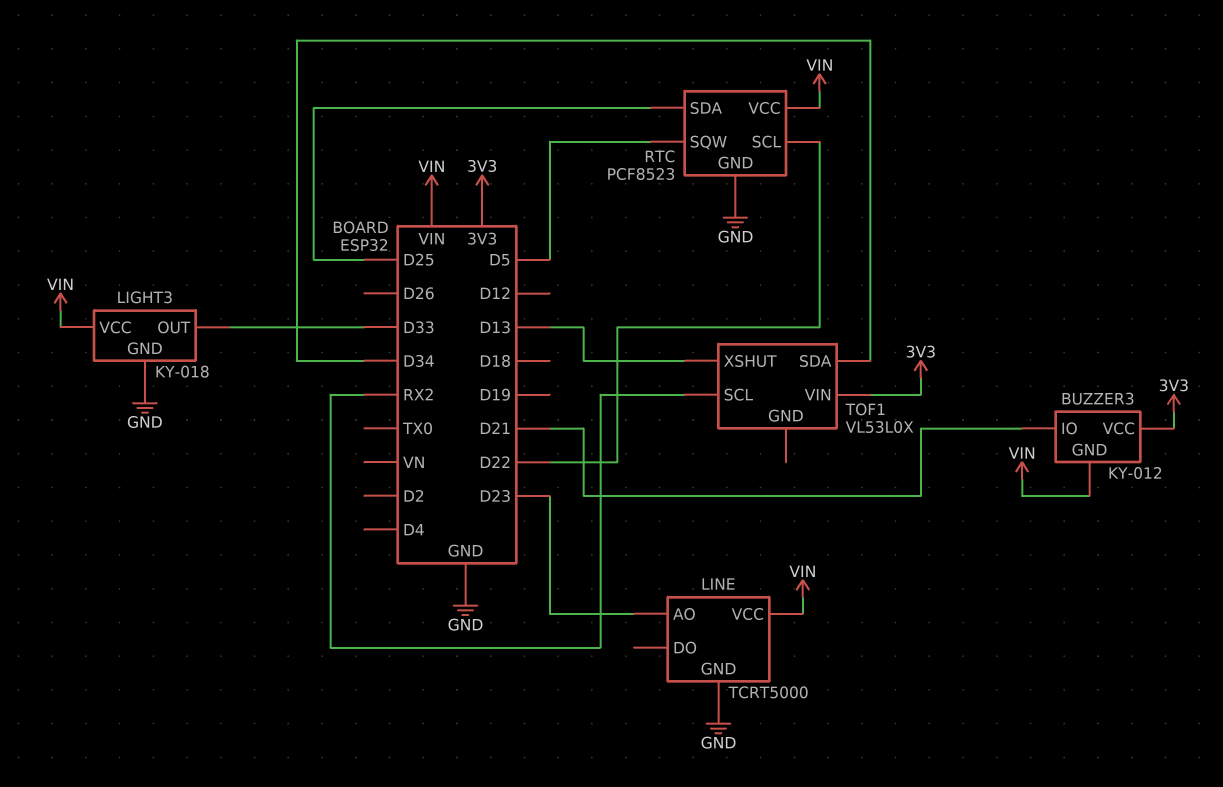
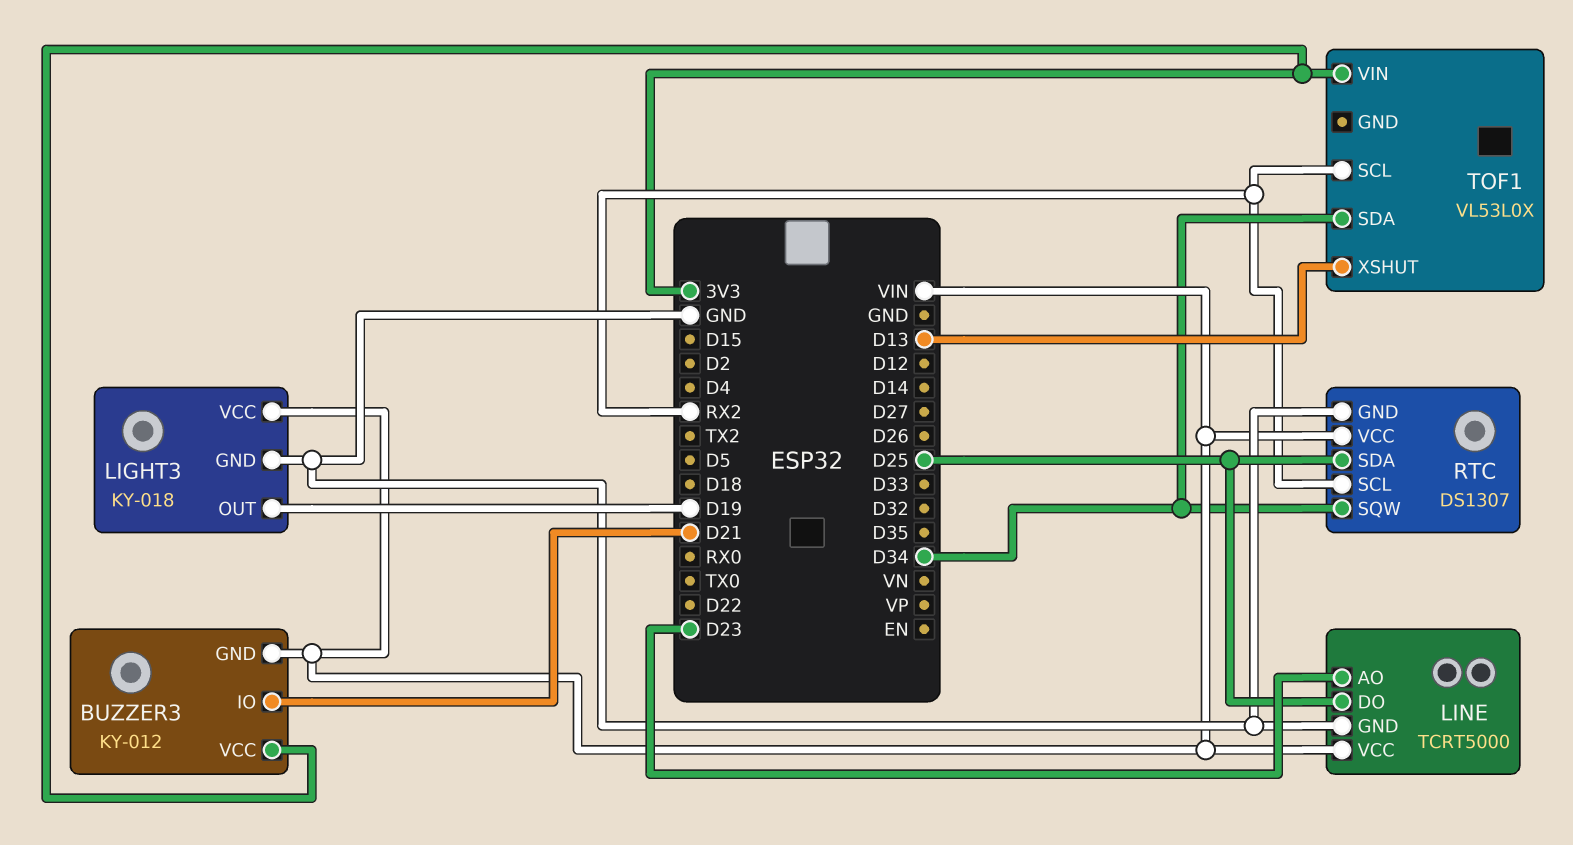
LIGHT3 pin OUT: D33 -> D19
LINE pin DO: none -> D25
RTC: PCF8523 -> DS1307
RTC pin SCL: D22 -> RX2
RTC pin SQW: D5 -> D34

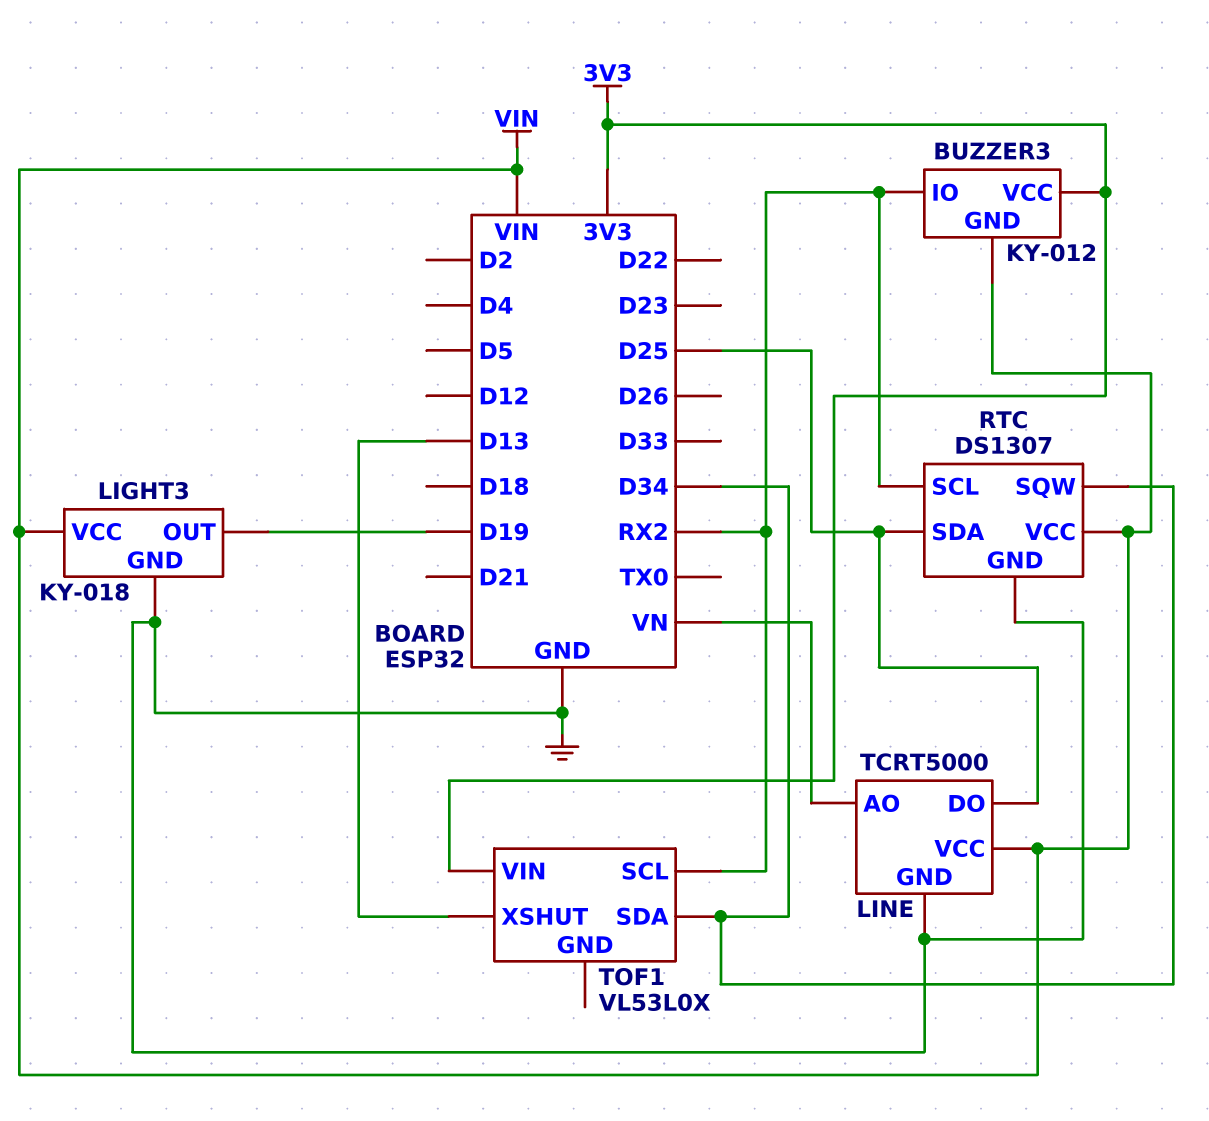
BUZZER3 pin IO: D21 -> RX2
LINE pin AO: D23 -> VN

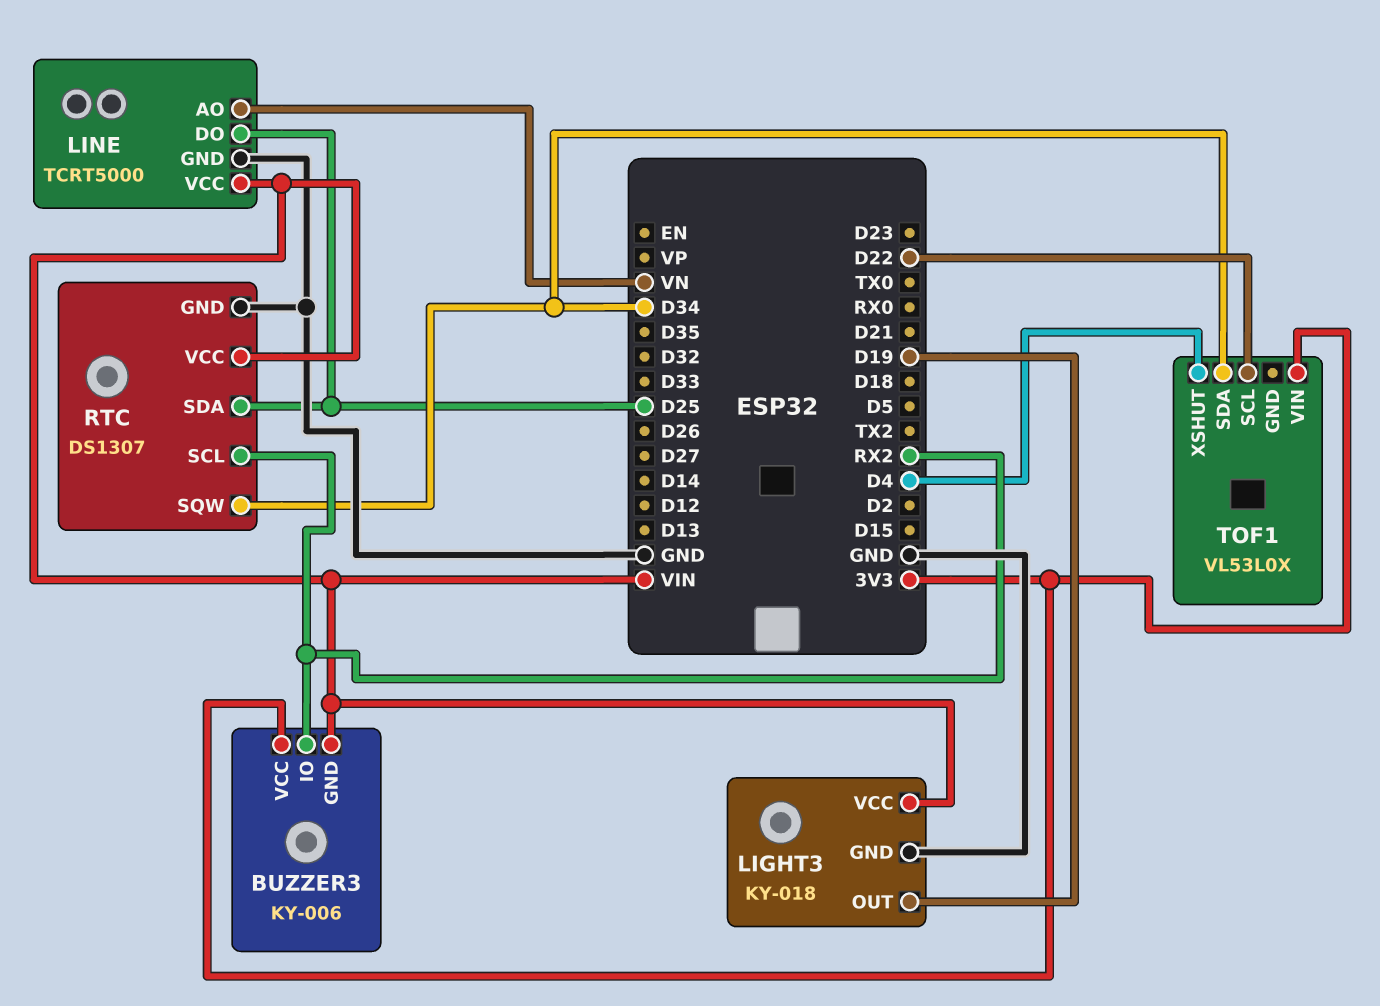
BUZZER3: KY-012 -> KY-006
TOF1 pin SCL: RX2 -> D22
TOF1 pin XSHUT: D13 -> D4

